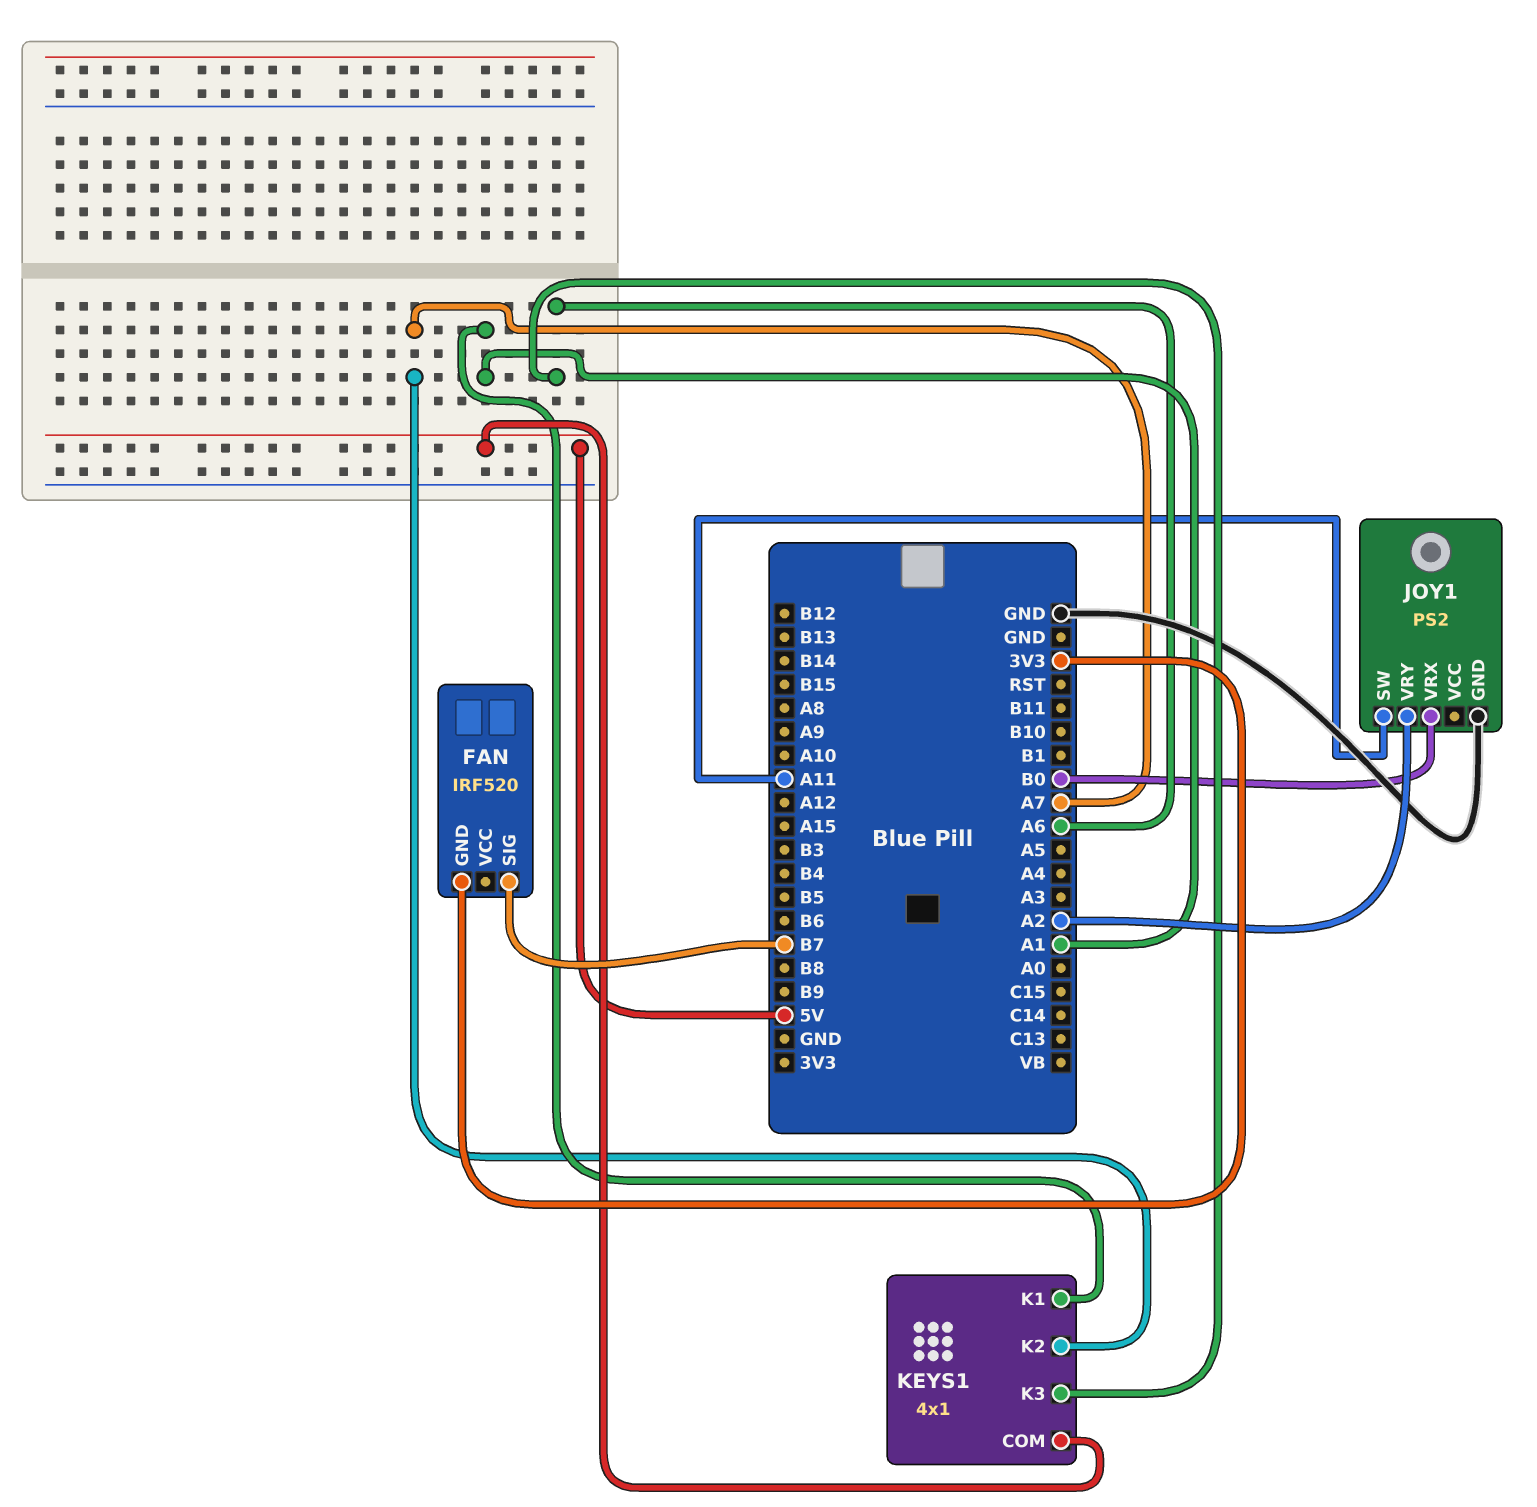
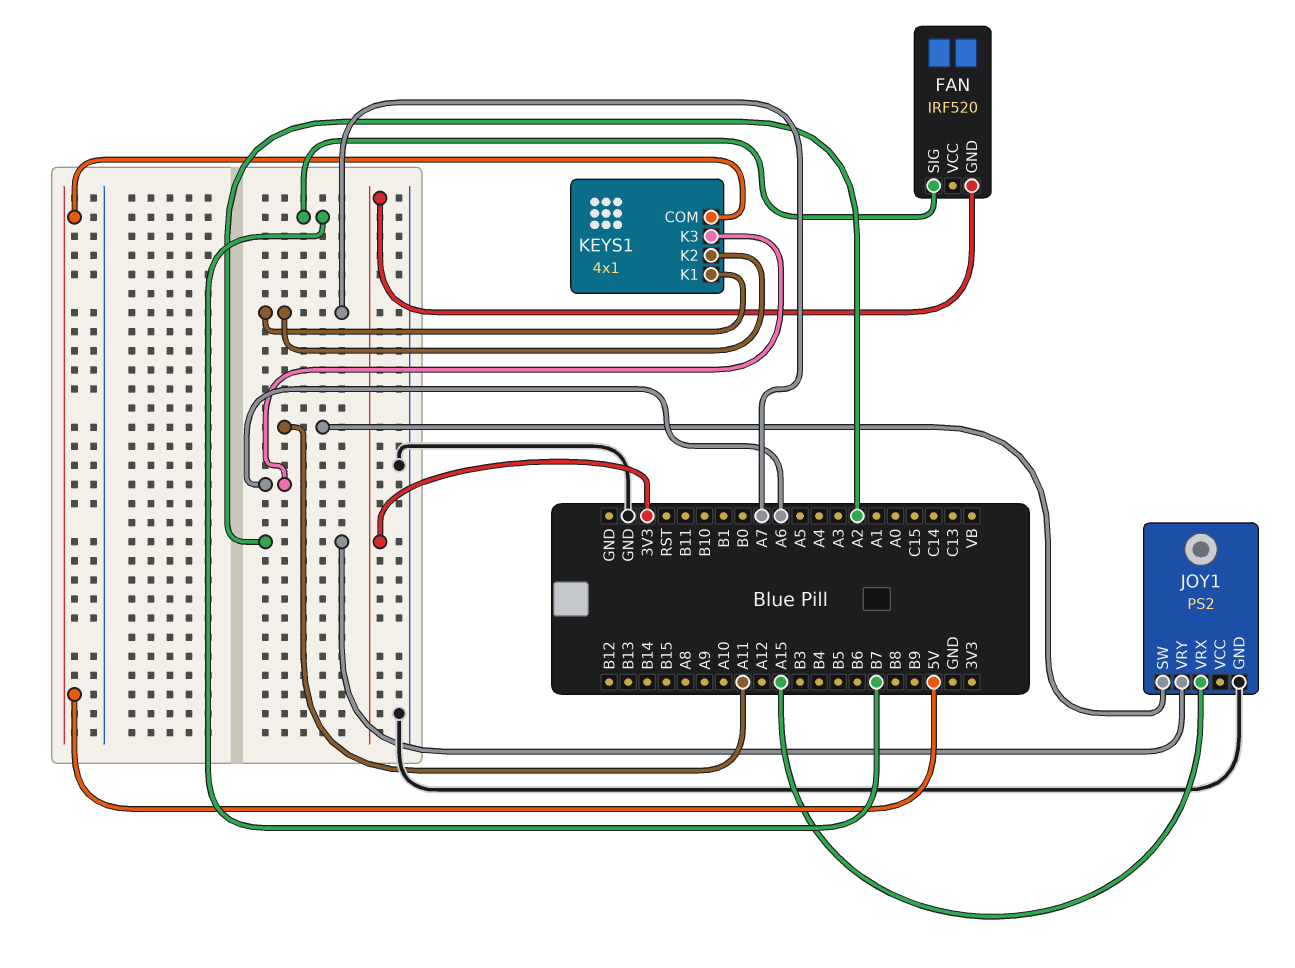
JOY1 pin VRX: B0 -> A15
KEYS1 pin K1: A1 -> A7

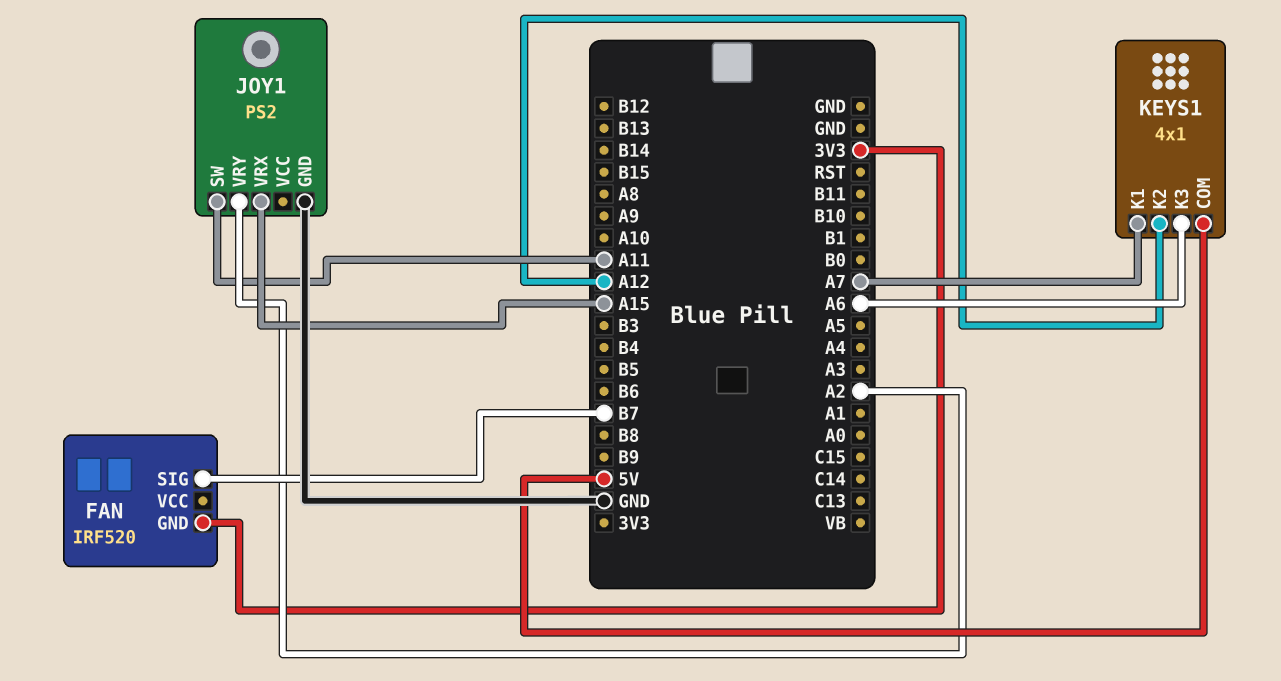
KEYS1 pin K2: A7 -> A12

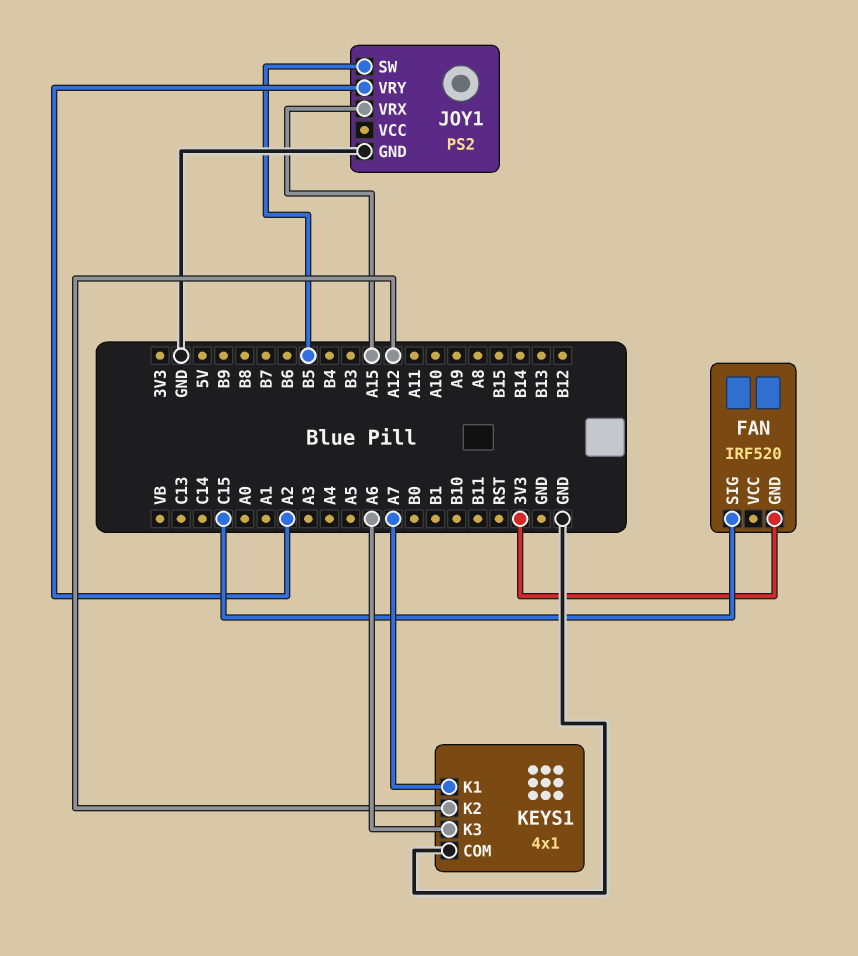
FAN pin SIG: B7 -> C15
JOY1 pin SW: A11 -> B5
KEYS1 pin COM: 5V -> GND

